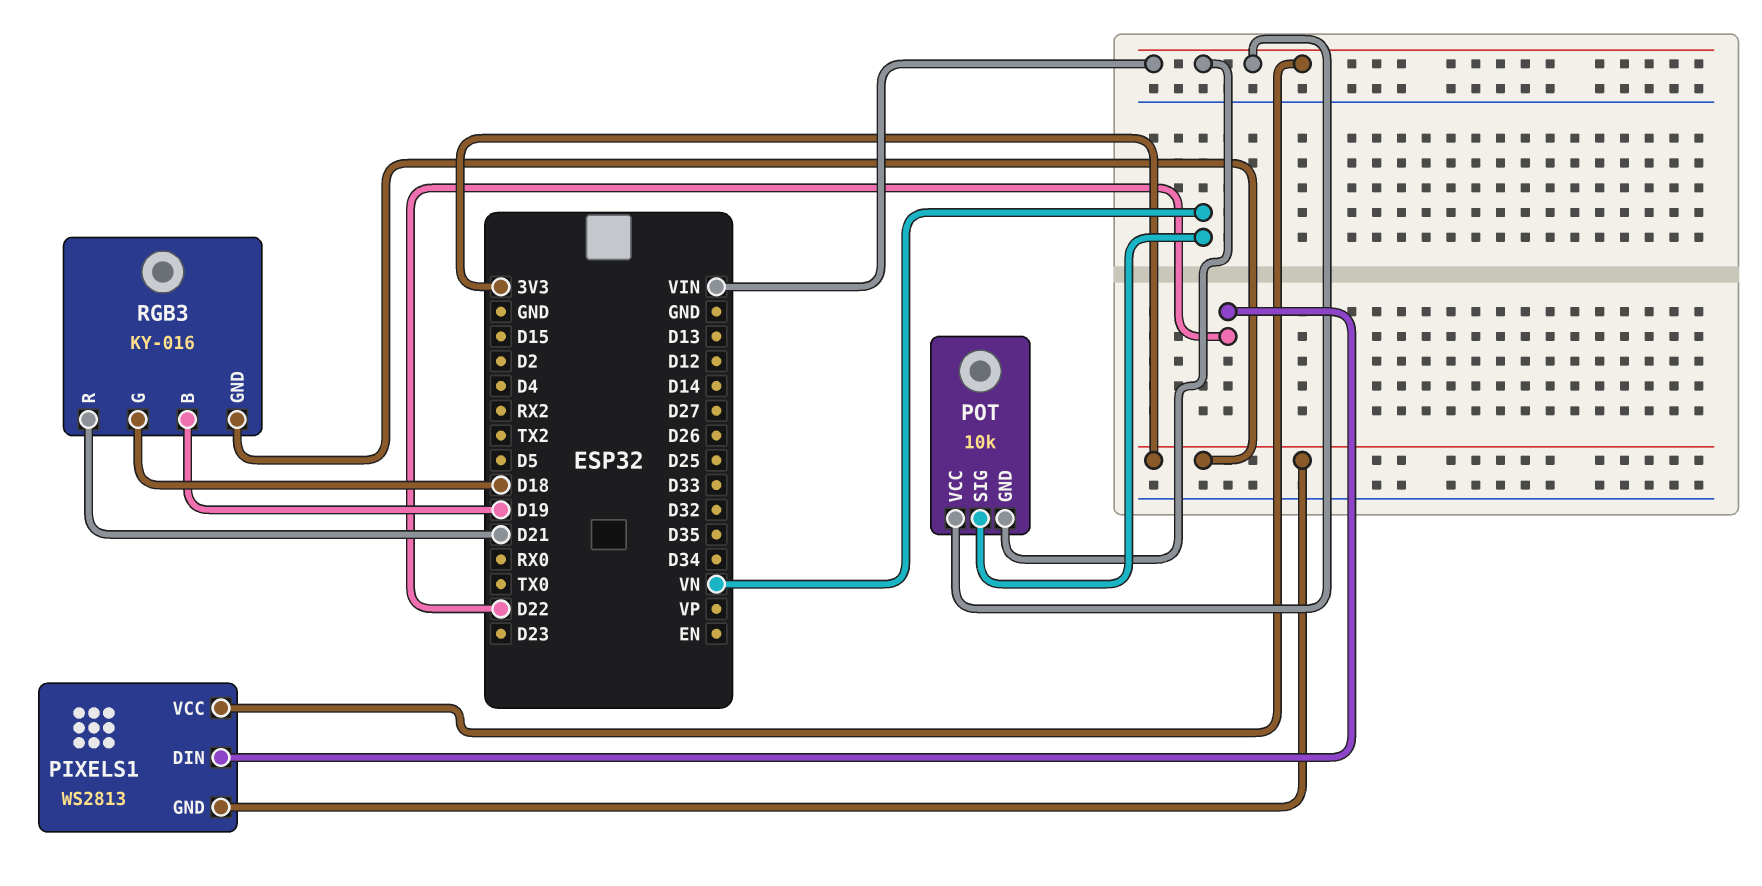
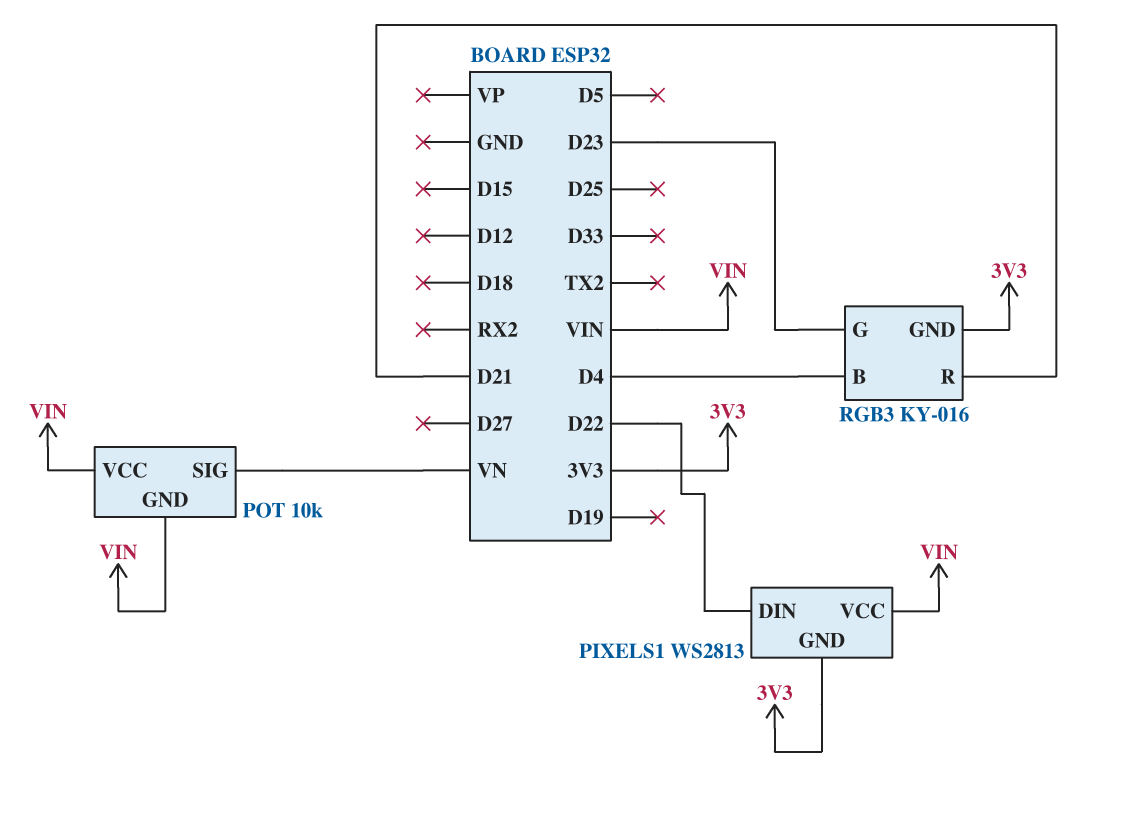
RGB3 pin B: D19 -> D4
RGB3 pin G: D18 -> D23

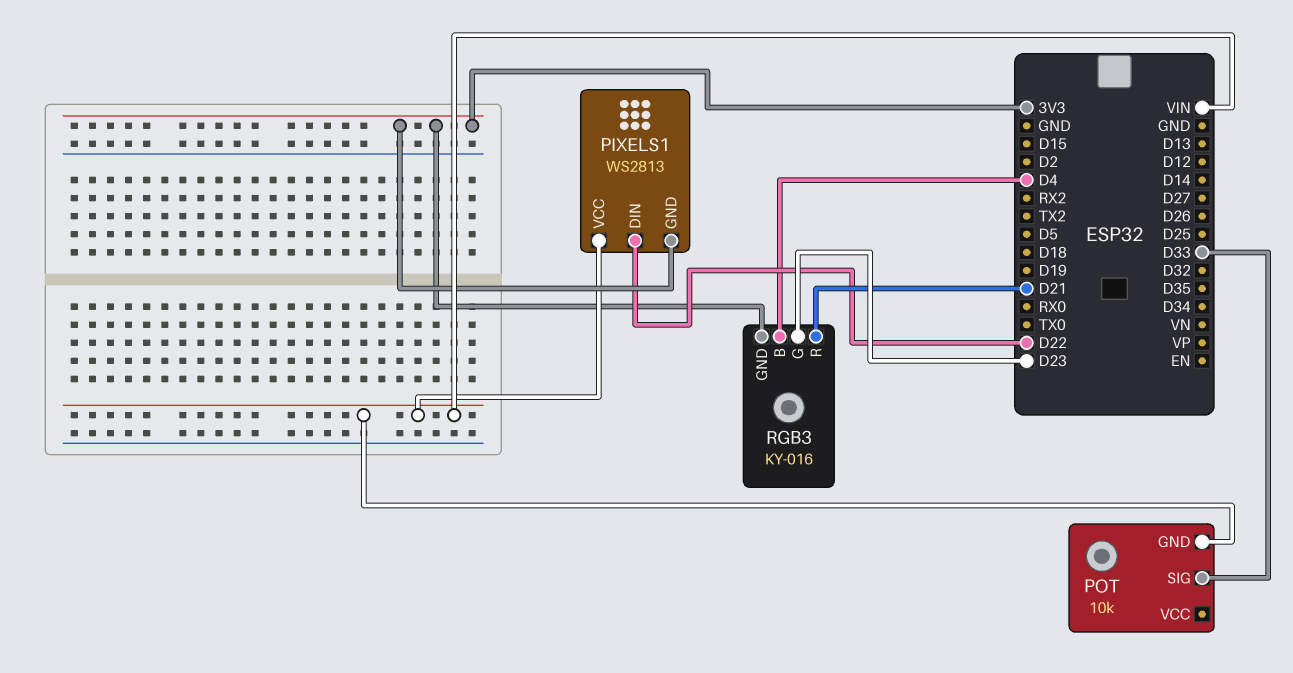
POT pin SIG: VN -> D33
POT pin VCC: VIN -> none

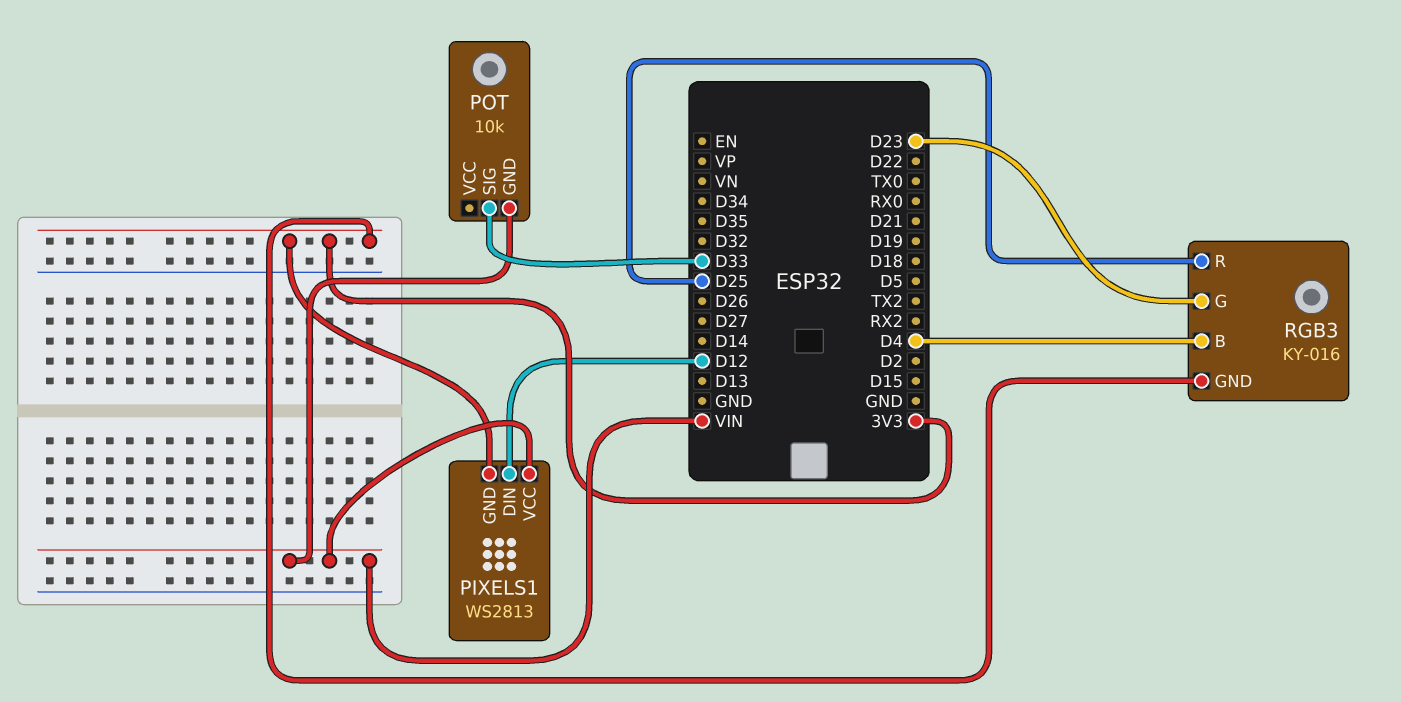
PIXELS1 pin DIN: D22 -> D12
RGB3 pin R: D21 -> D25

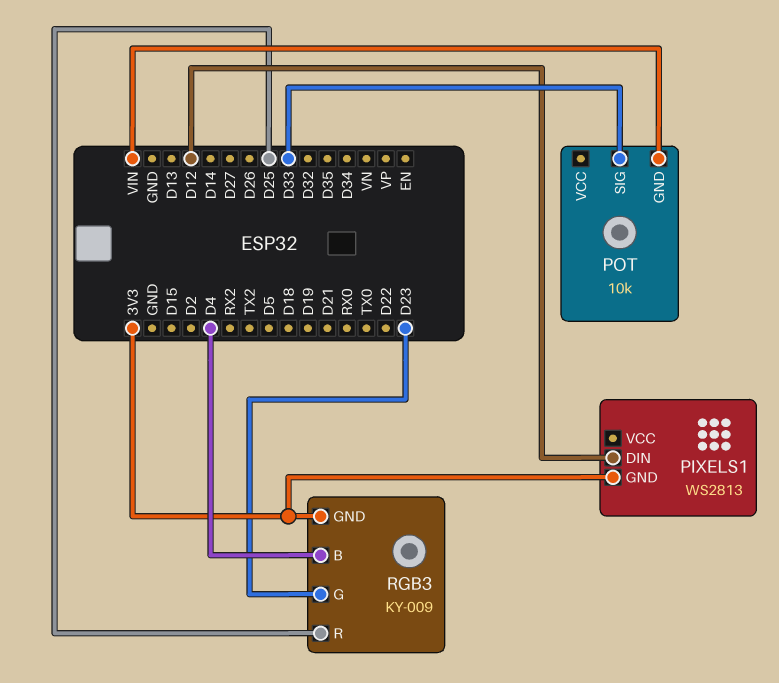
PIXELS1 pin VCC: VIN -> none
RGB3: KY-016 -> KY-009

